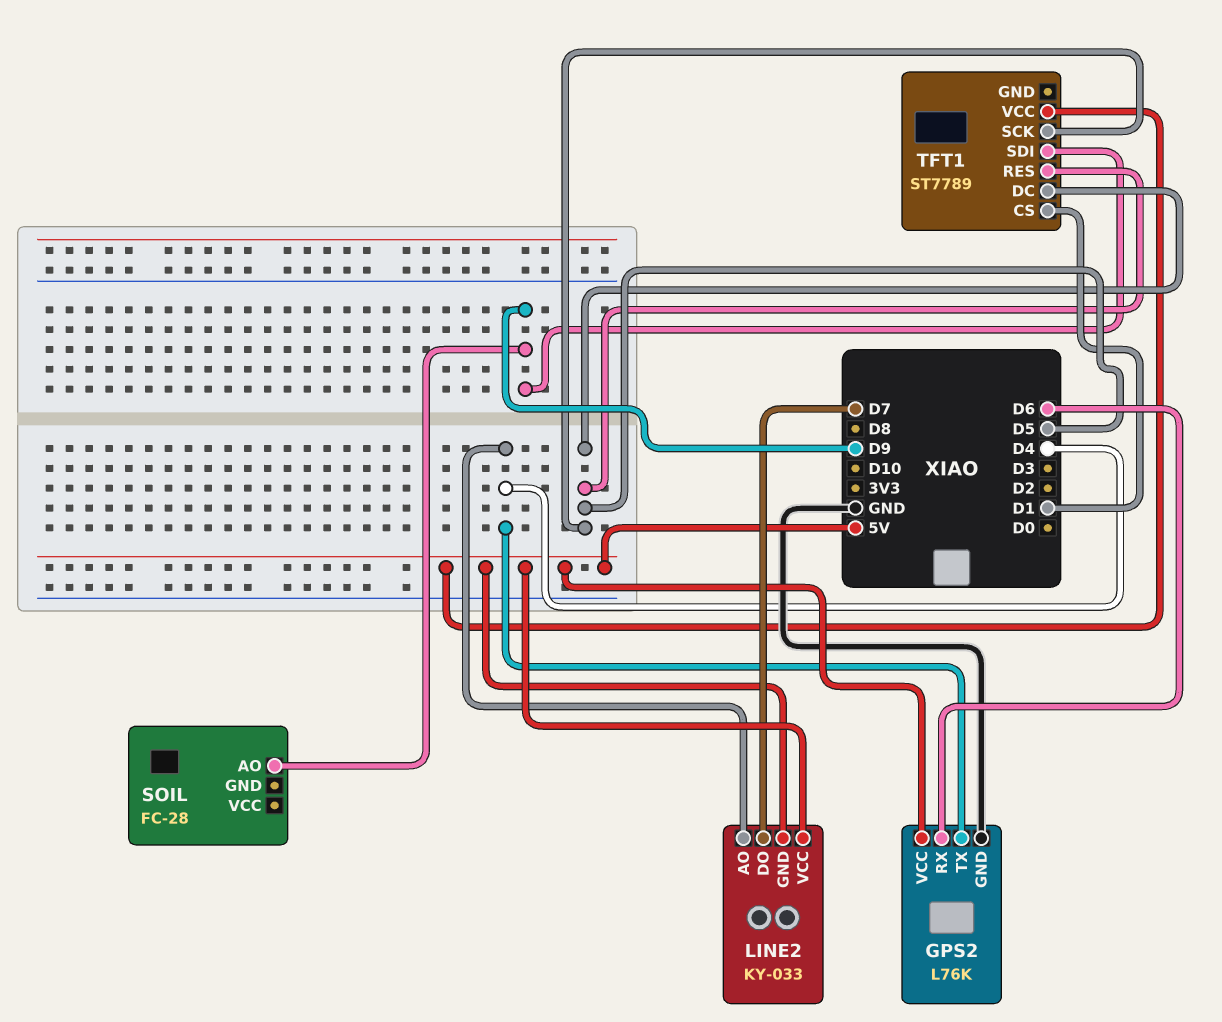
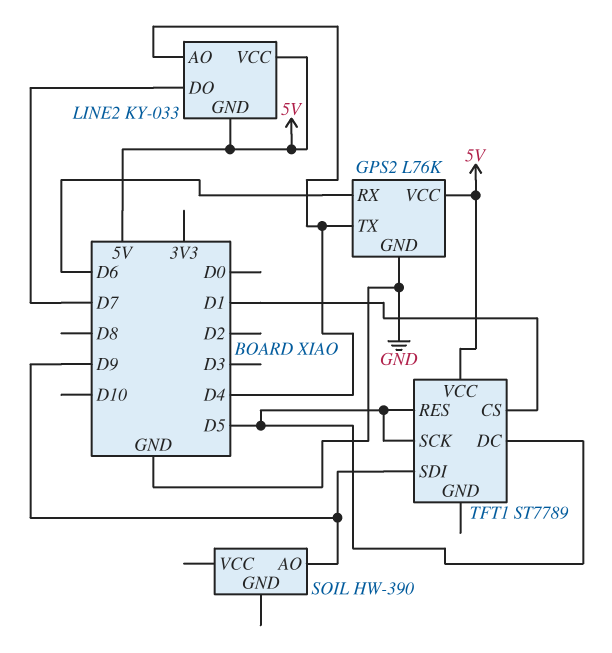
SOIL: FC-28 -> HW-390

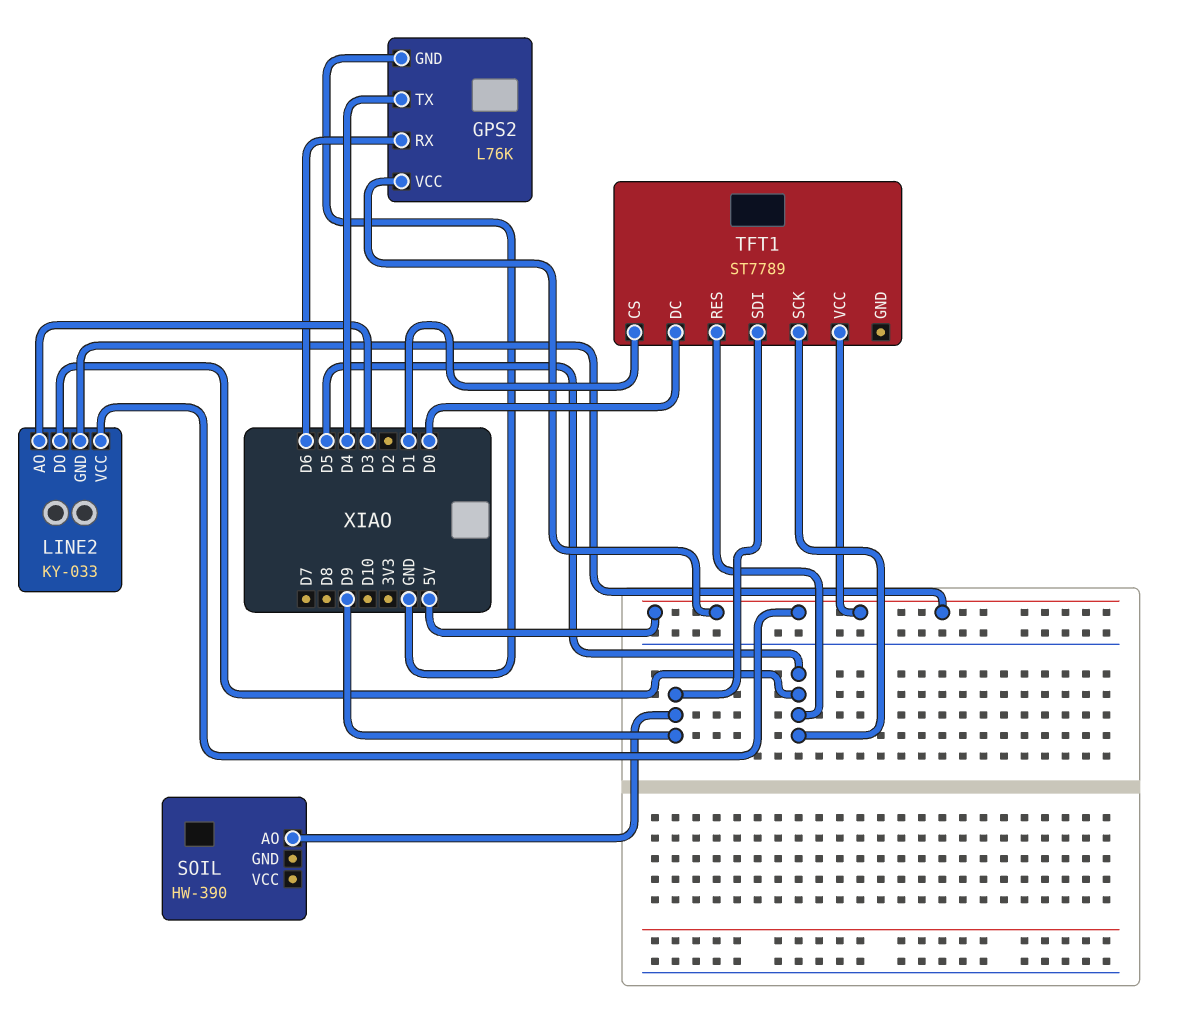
LINE2 pin AO: D4 -> D3
LINE2 pin DO: D7 -> D5
TFT1 pin DC: D5 -> D0

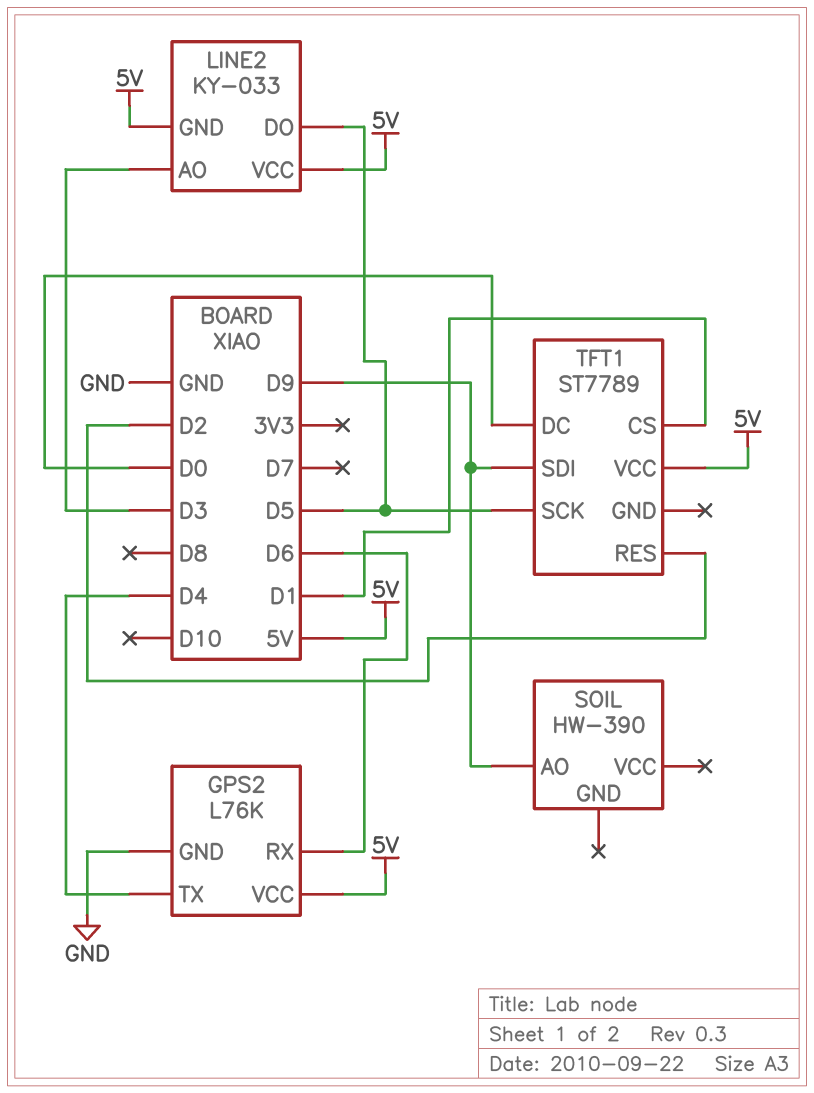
TFT1 pin RES: D5 -> D2

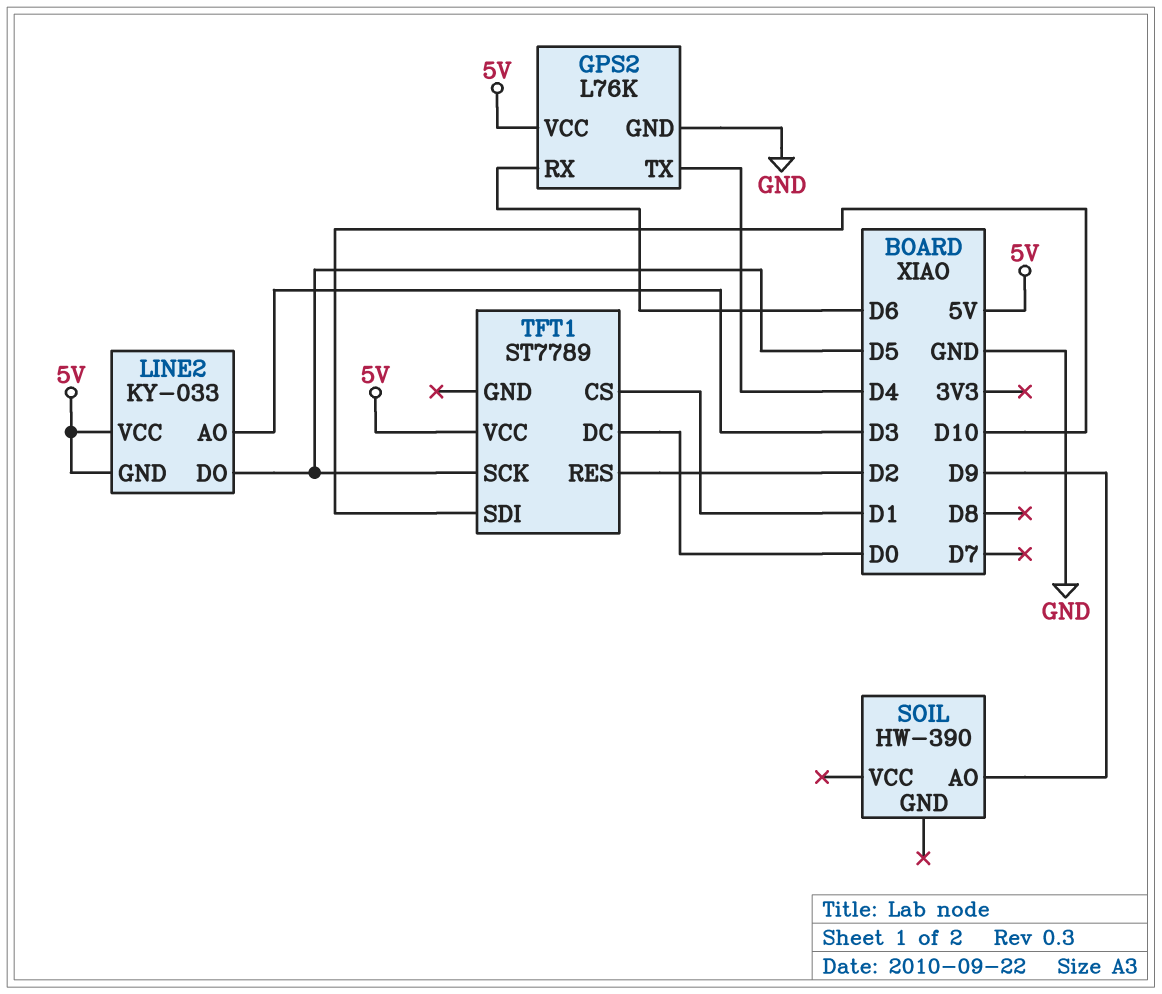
TFT1 pin SDI: D9 -> D10

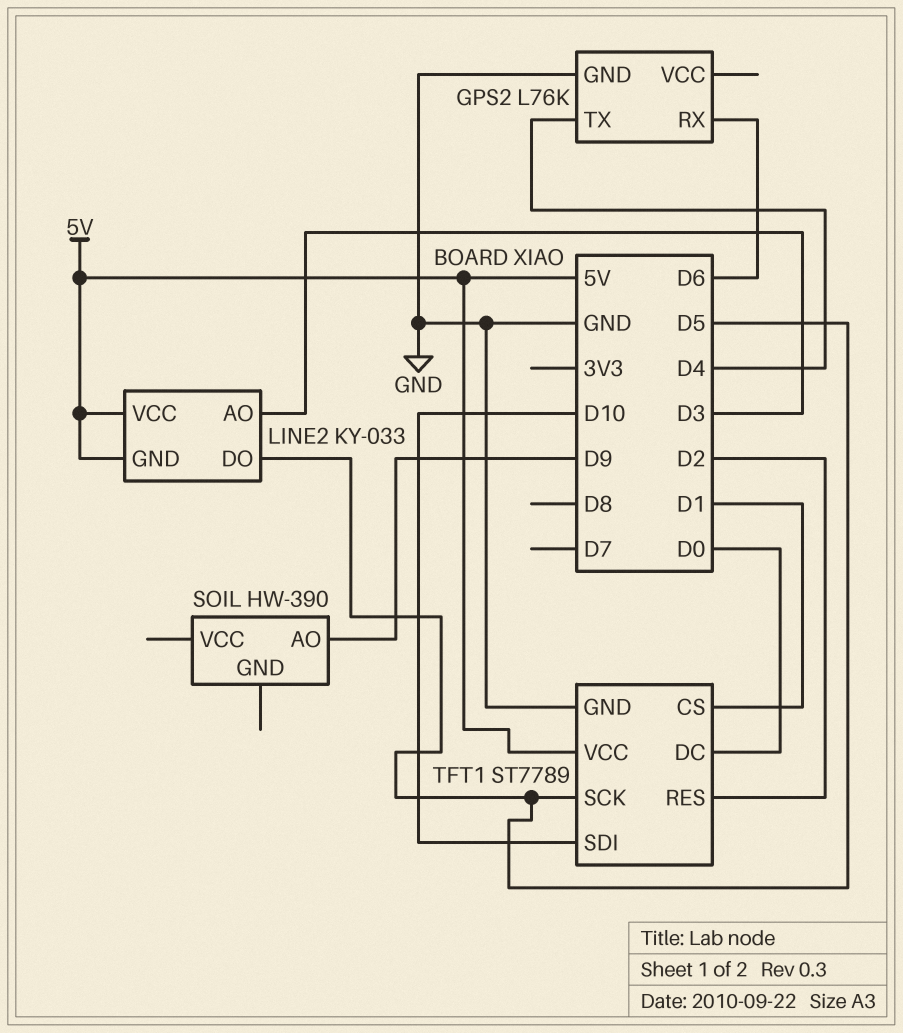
GPS2 pin VCC: 5V -> none
TFT1 pin GND: none -> GND

